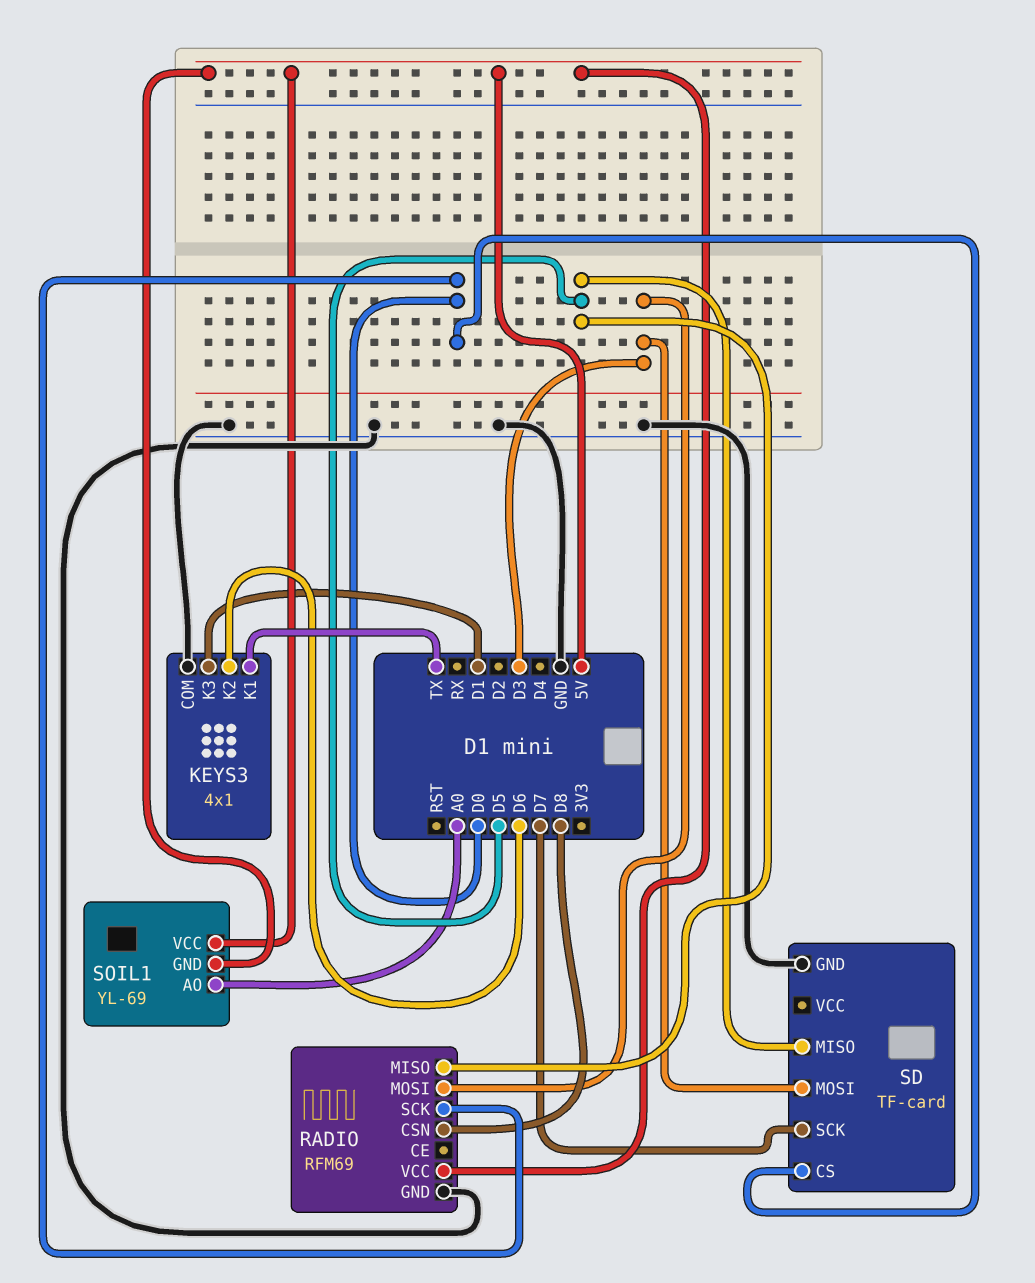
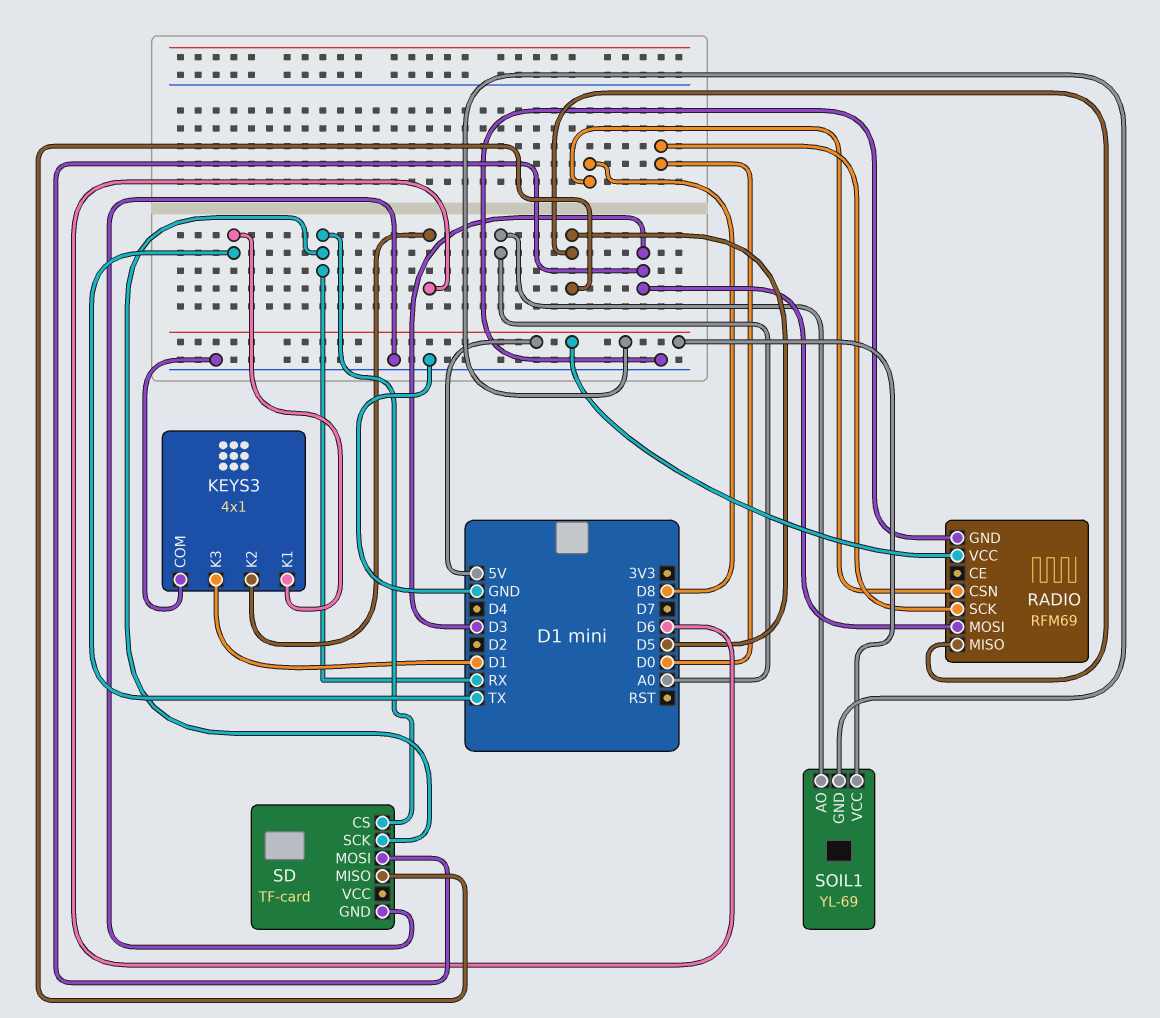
SD pin CS: D0 -> RX
SD pin SCK: D7 -> RX

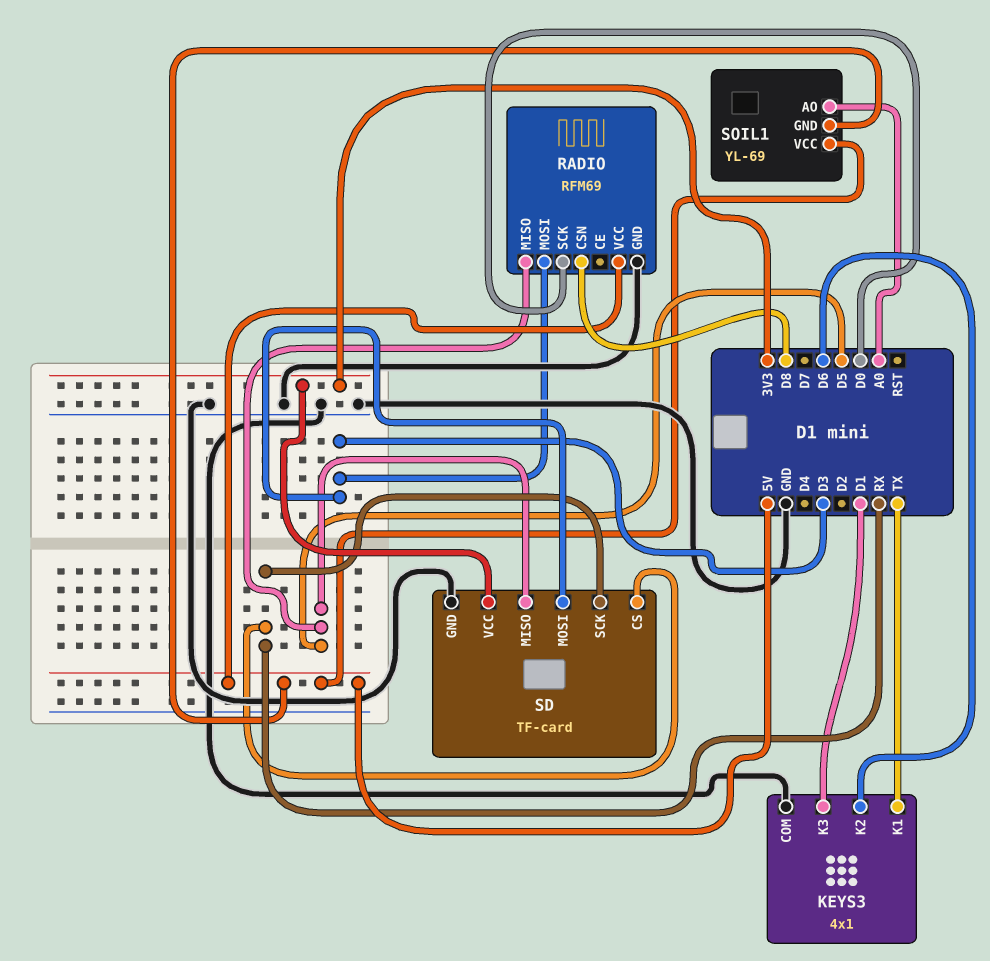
SD pin VCC: none -> 3V3

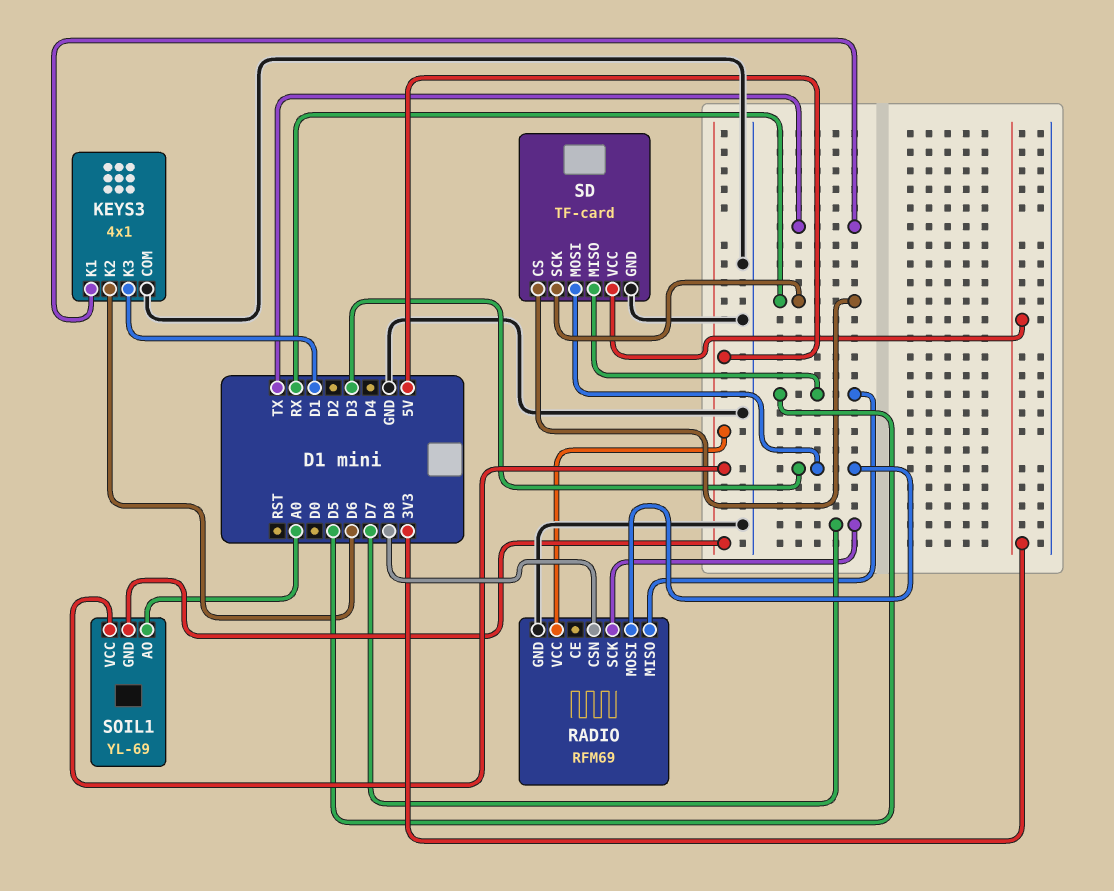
RADIO pin SCK: D0 -> D7

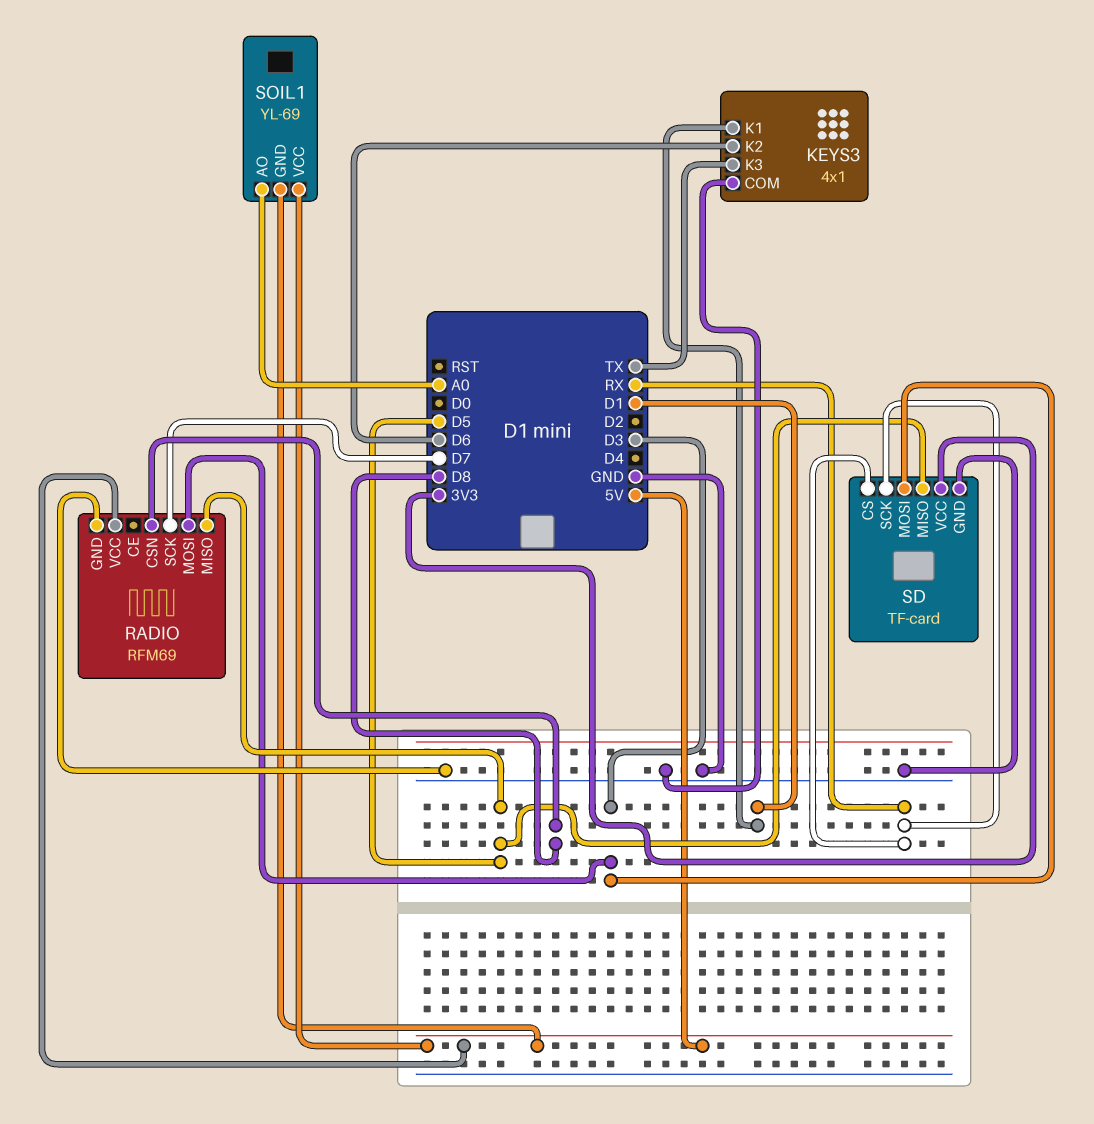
KEYS3 pin K1: TX -> D1
KEYS3 pin K3: D1 -> TX

